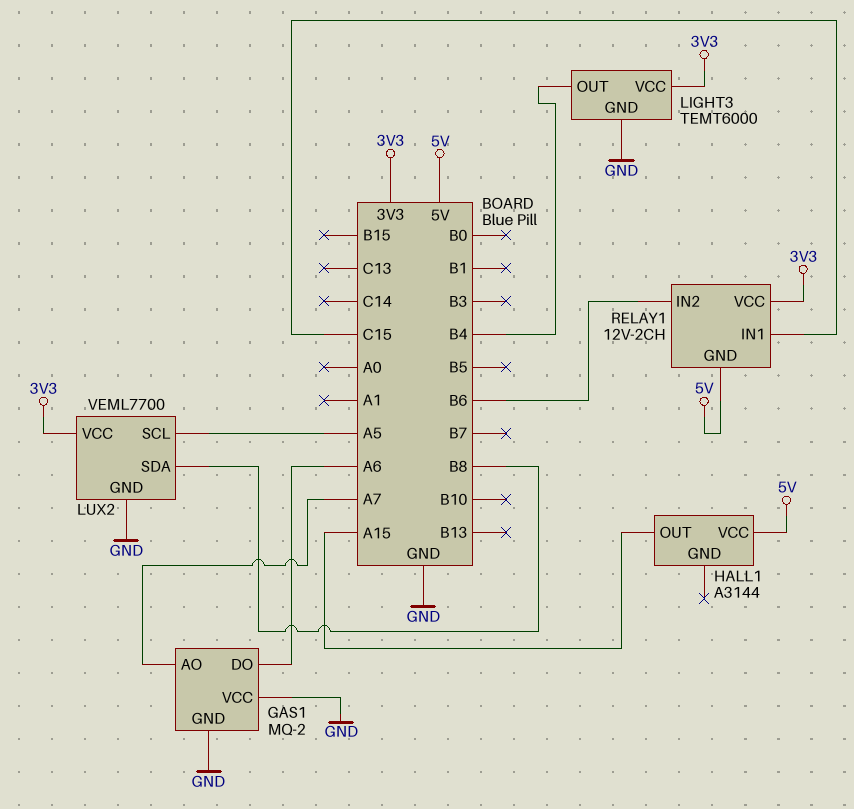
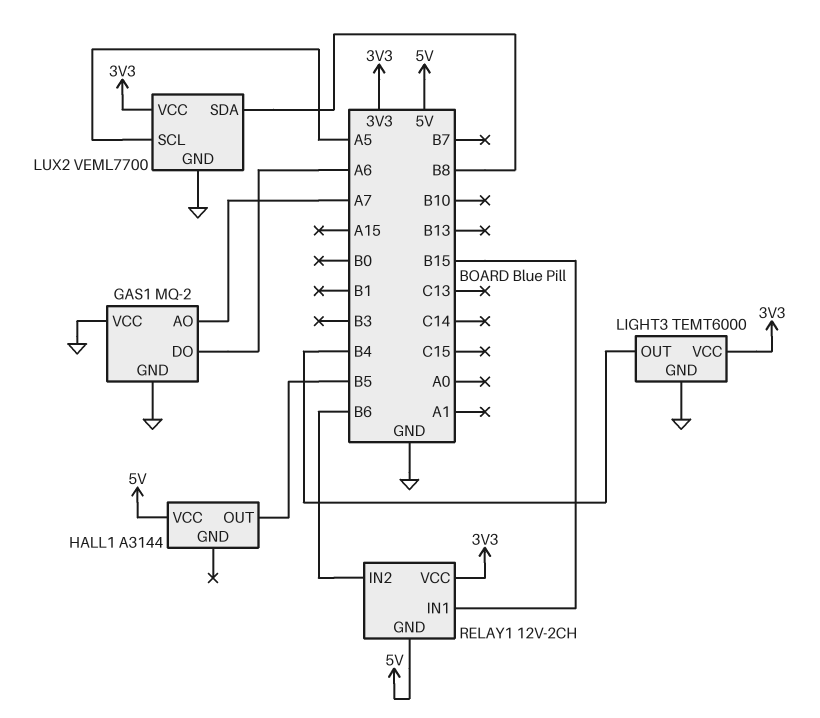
HALL1 pin OUT: A15 -> B5
RELAY1 pin IN1: C15 -> B15

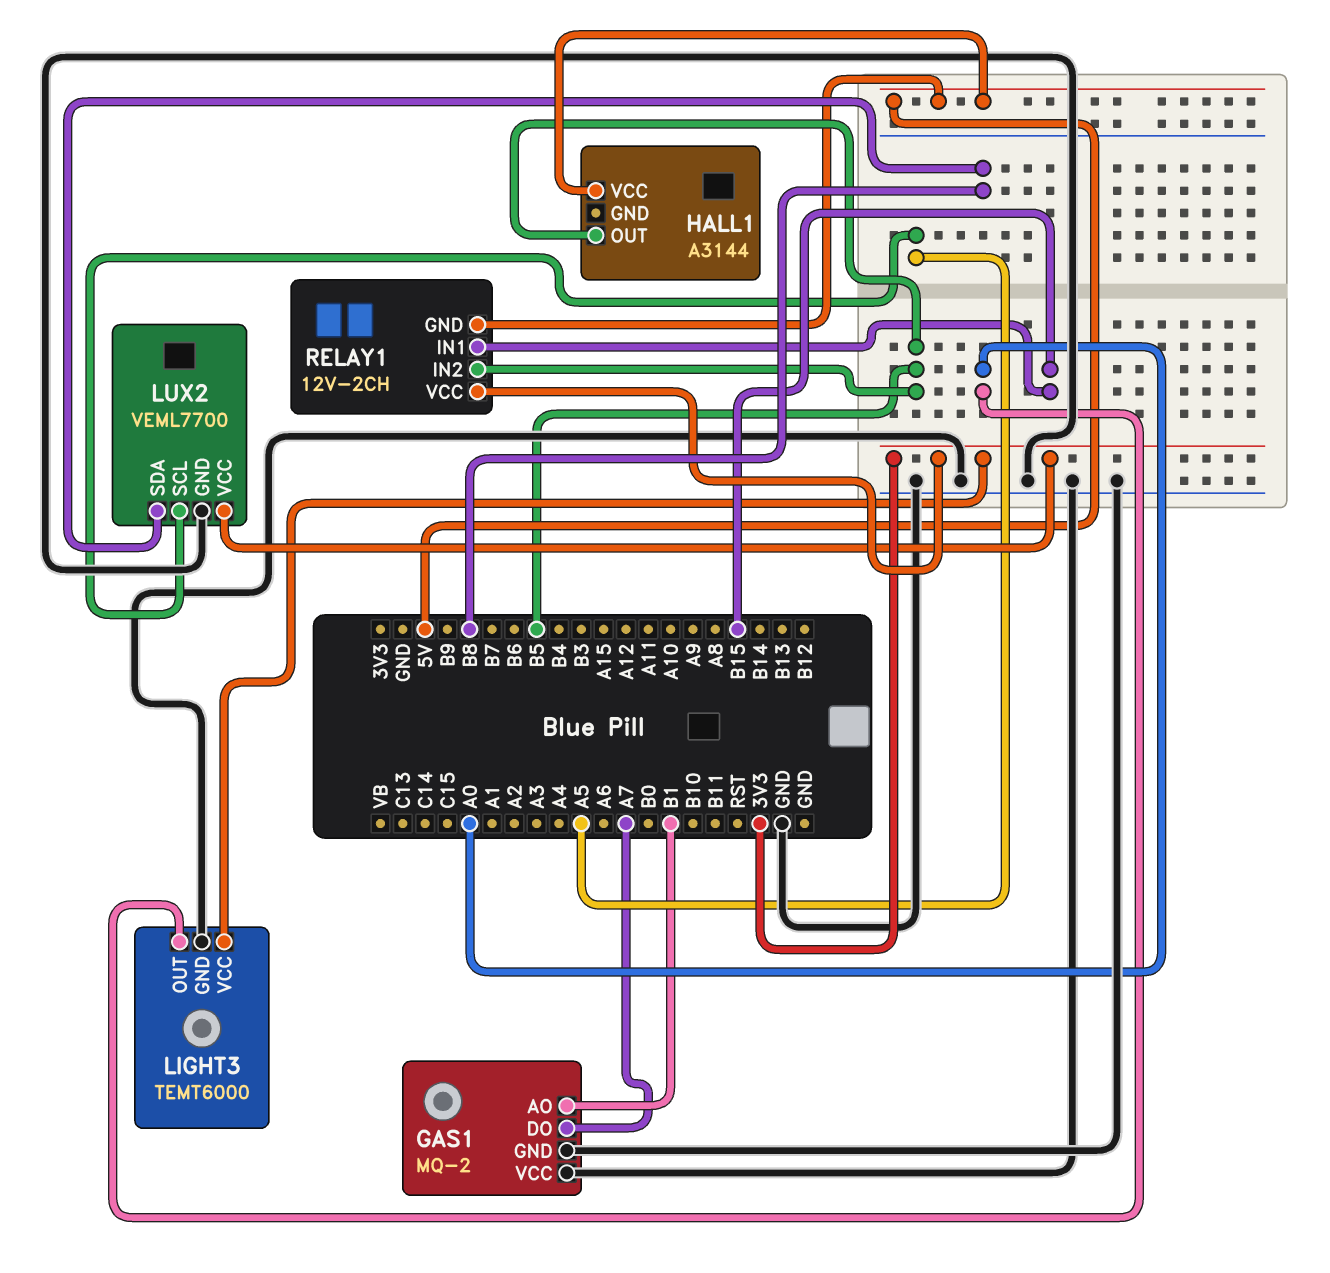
GAS1 pin AO: A7 -> B1
GAS1 pin DO: A6 -> A7
LIGHT3 pin OUT: B4 -> A0
RELAY1 pin IN2: B6 -> B5

